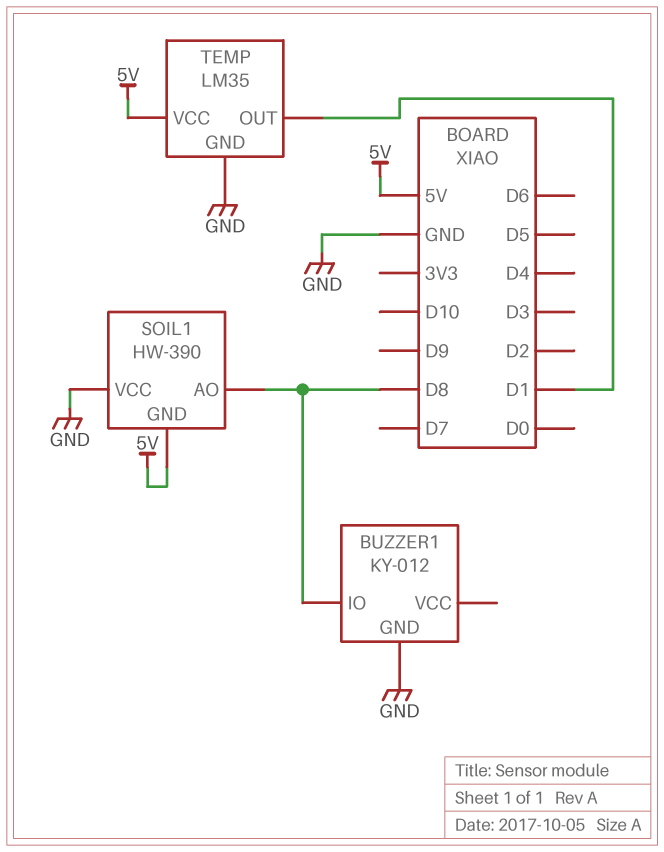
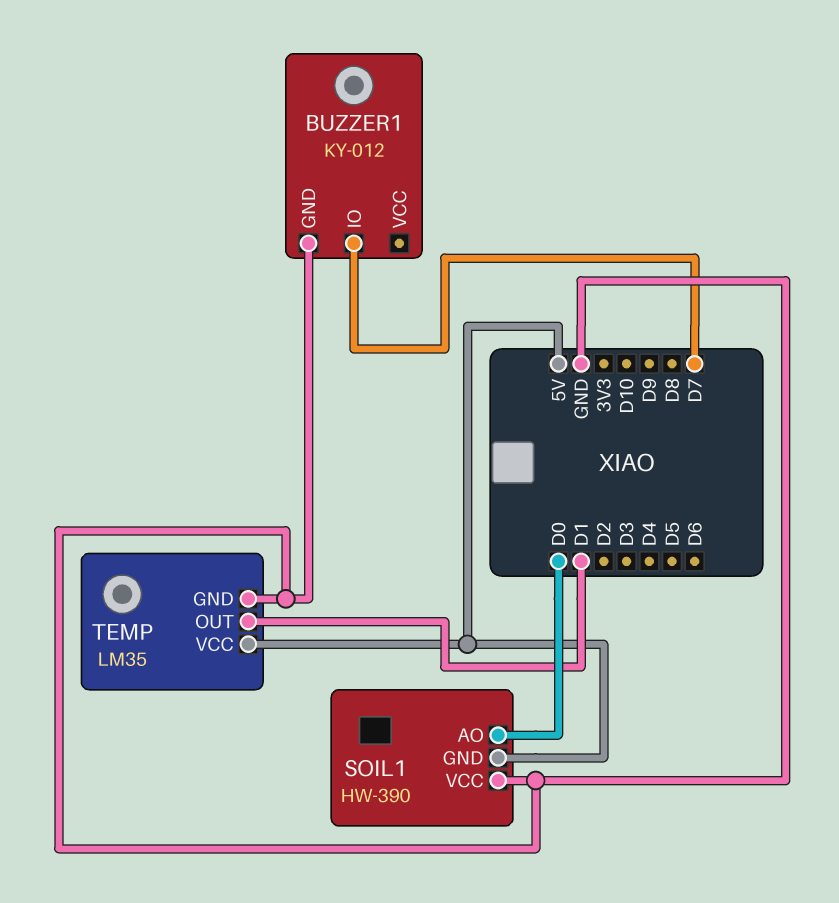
BUZZER1 pin IO: D8 -> D7
SOIL1 pin AO: D8 -> D0

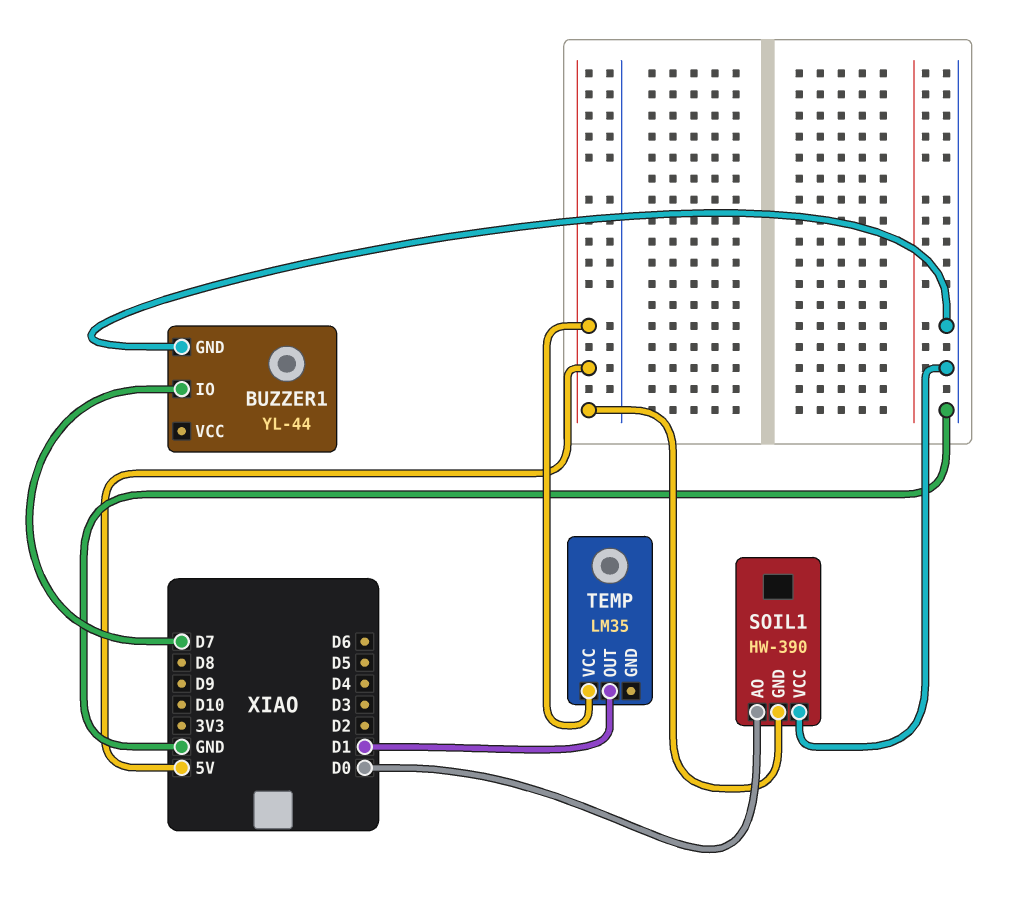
BUZZER1: KY-012 -> YL-44
TEMP pin GND: GND -> none

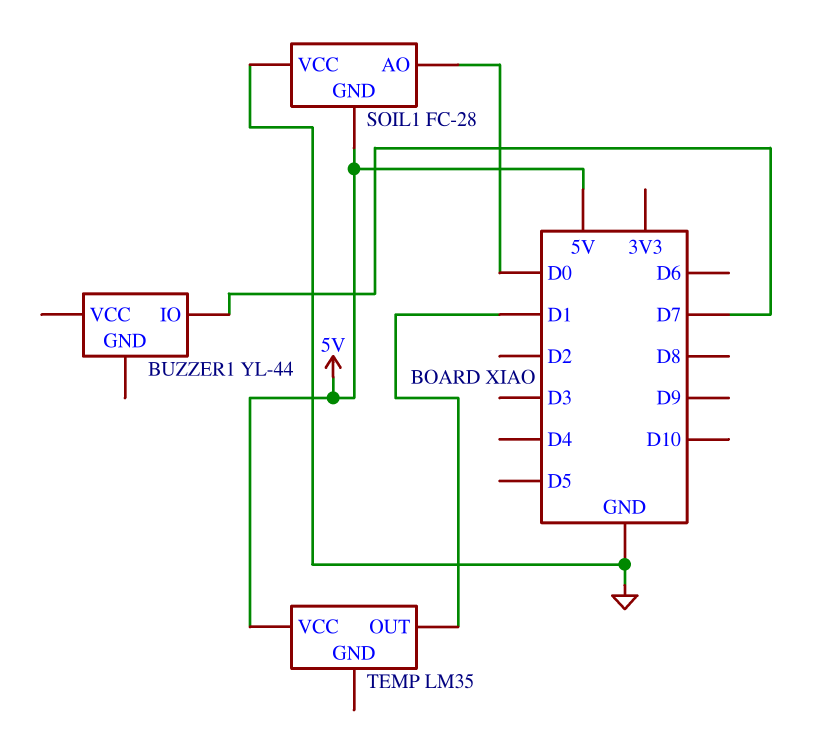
BUZZER1 pin GND: GND -> none
SOIL1: HW-390 -> FC-28

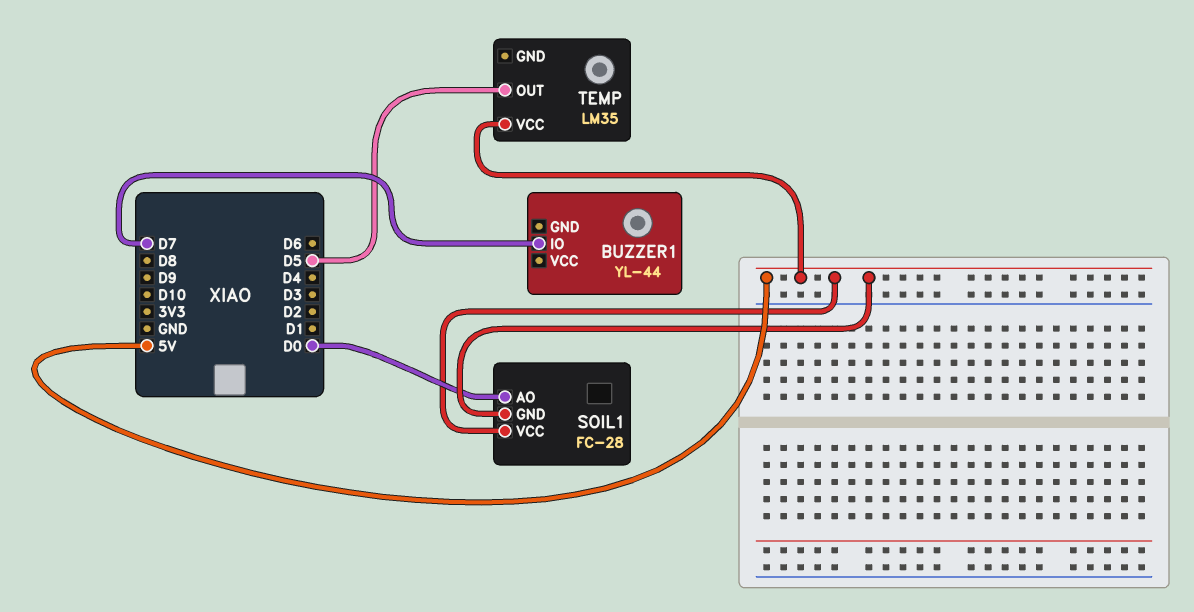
SOIL1 pin VCC: GND -> 5V
TEMP pin OUT: D1 -> D5

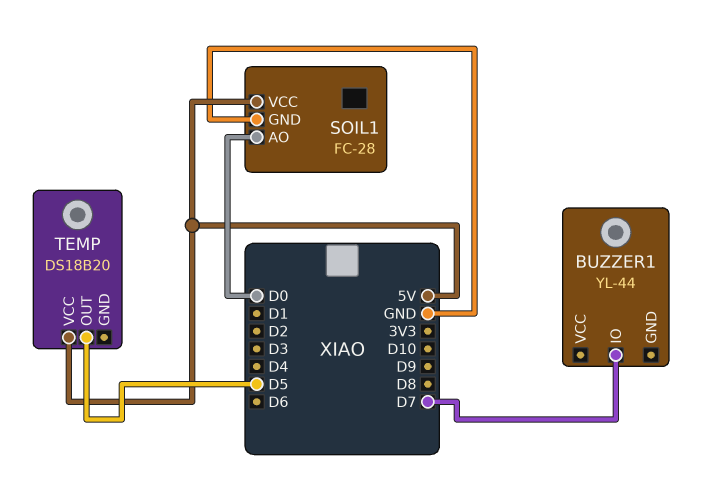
SOIL1 pin GND: 5V -> GND
TEMP: LM35 -> DS18B20

